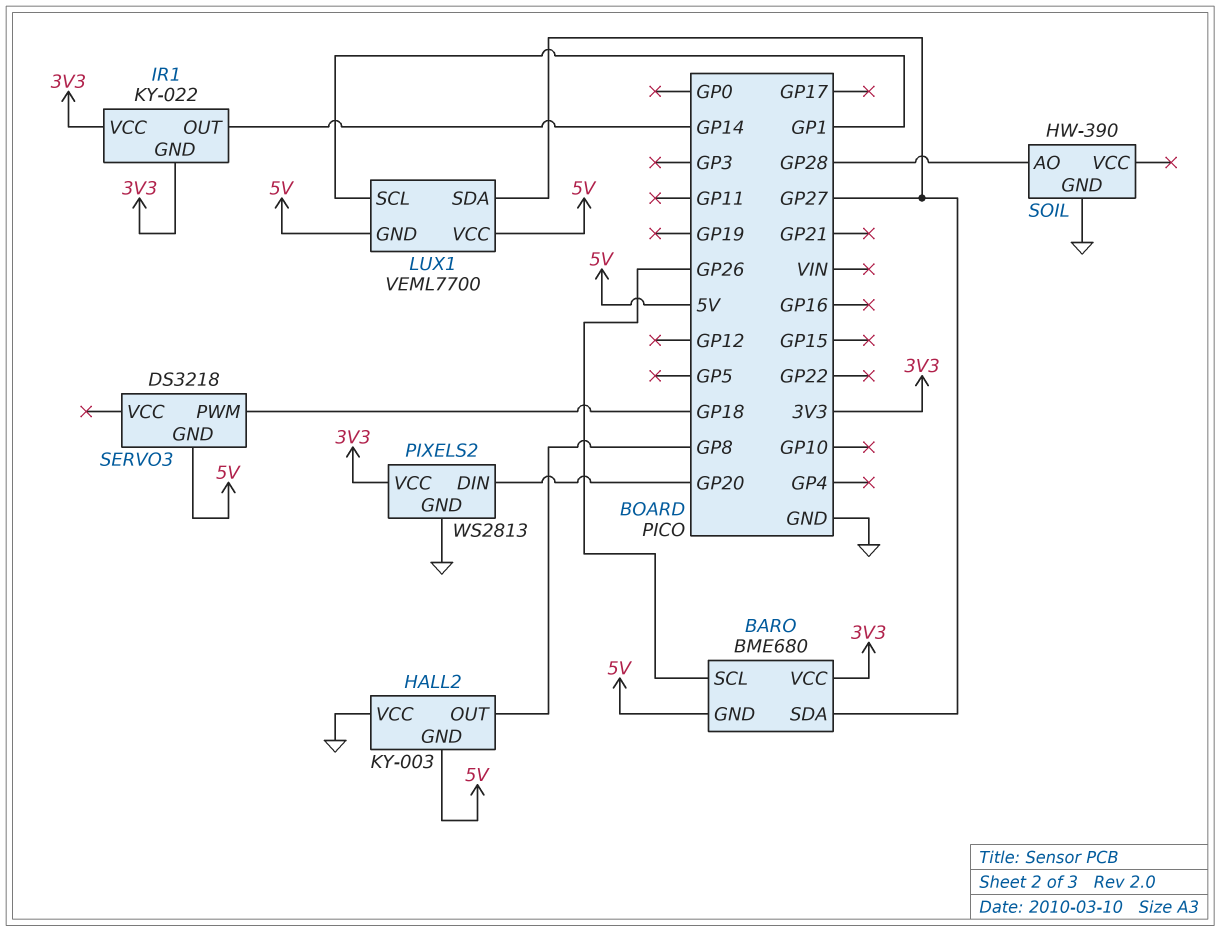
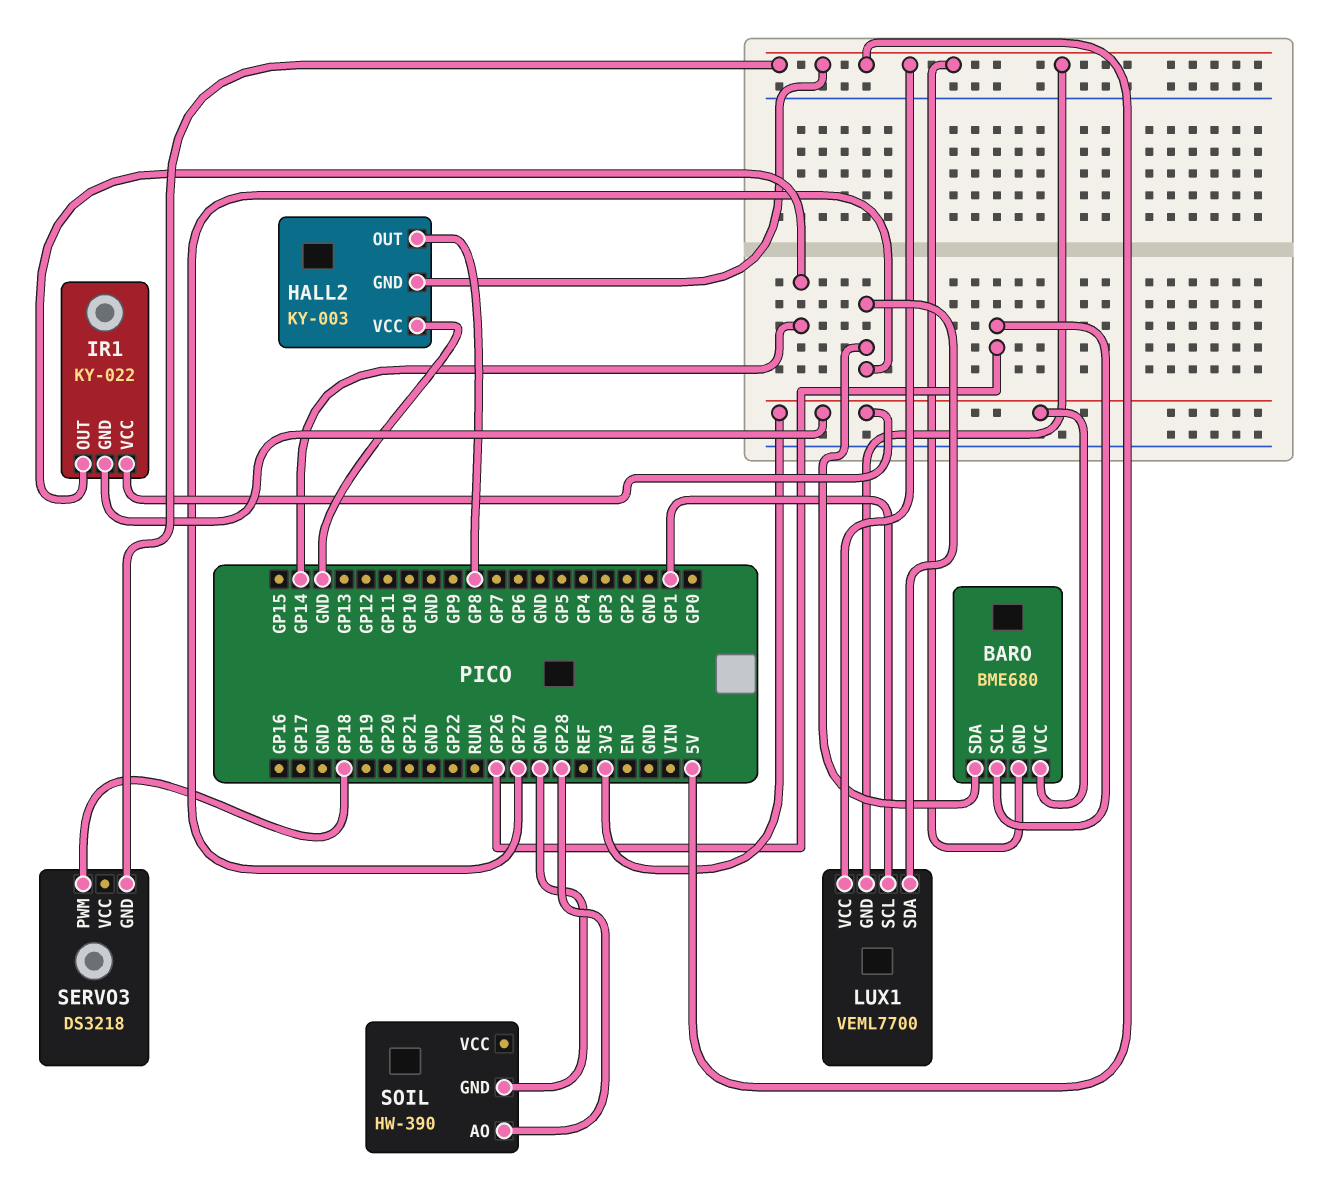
PIXELS2: WS2813 -> none
PIXELS2 pin DIN: GP20 -> none
PIXELS2 pin GND: GND -> none
PIXELS2 pin VCC: 3V3 -> none

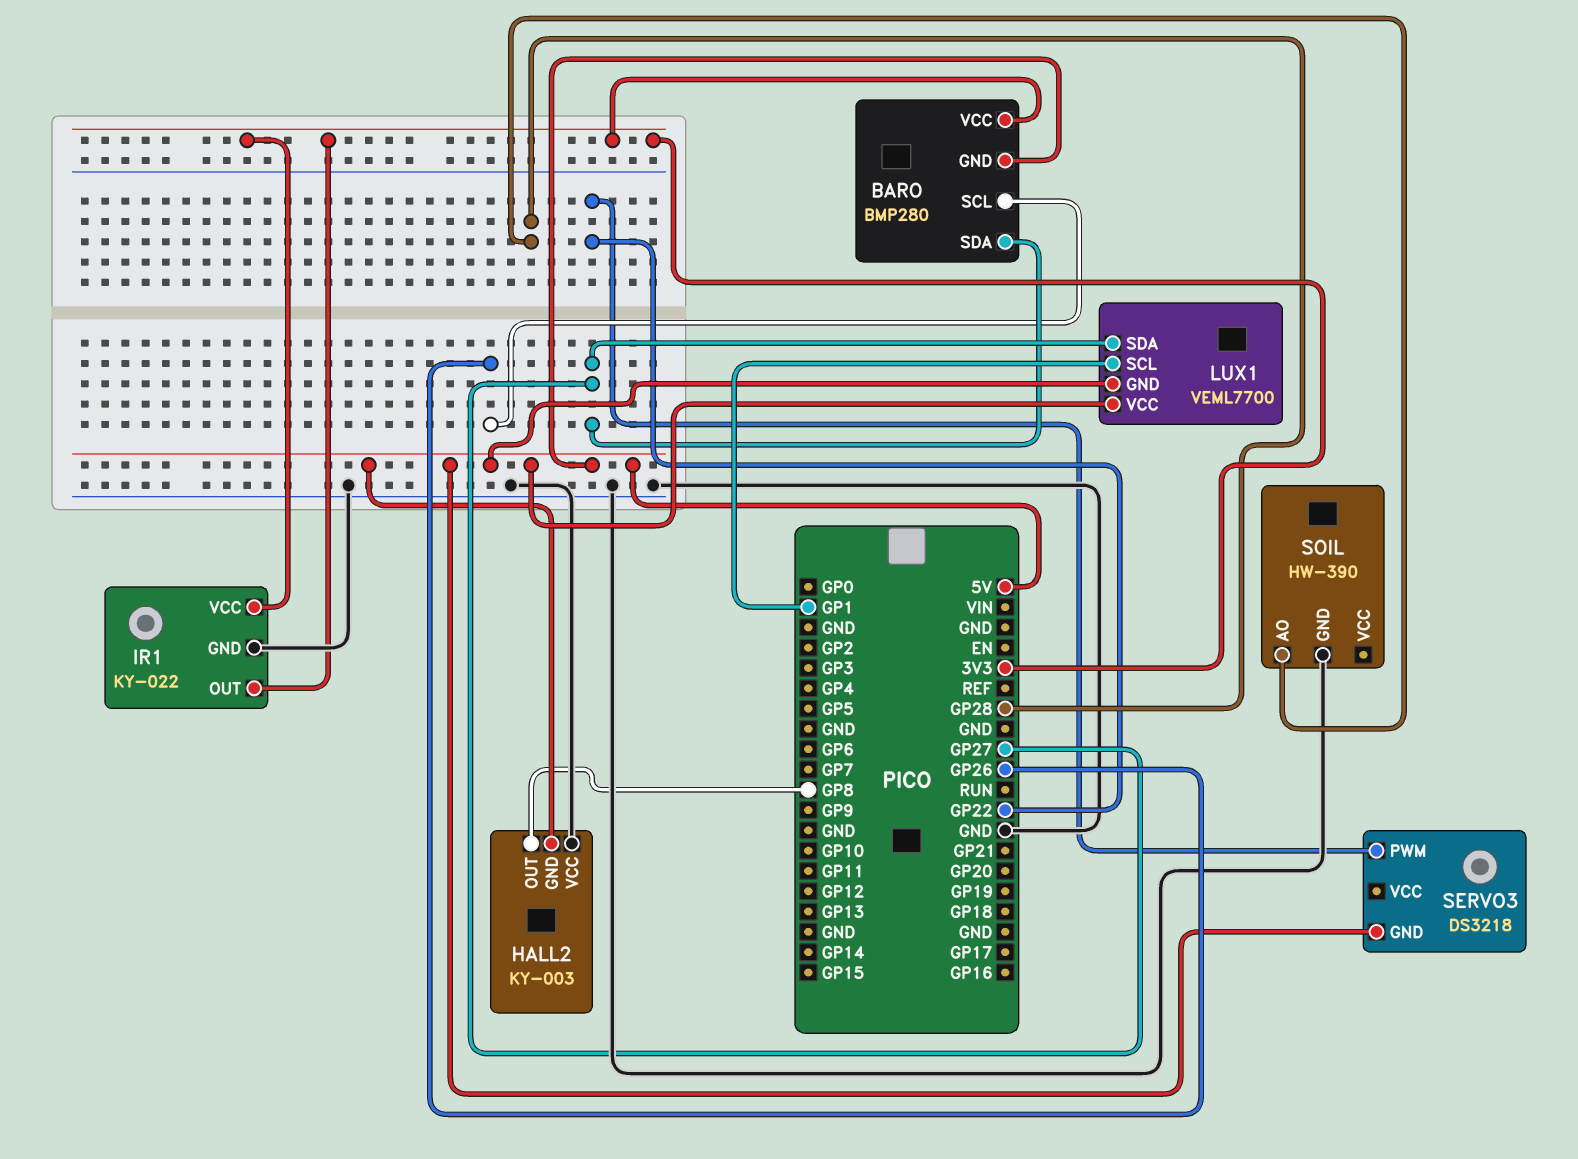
BARO: BME680 -> BMP280
IR1 pin GND: 3V3 -> GND
IR1 pin OUT: GP14 -> 3V3
SERVO3 pin PWM: GP18 -> GP22

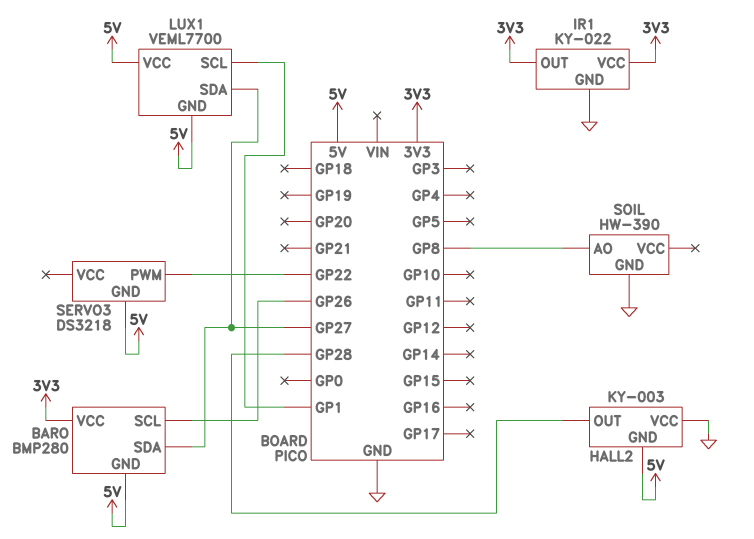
HALL2 pin OUT: GP8 -> GP28
SOIL pin AO: GP28 -> GP8

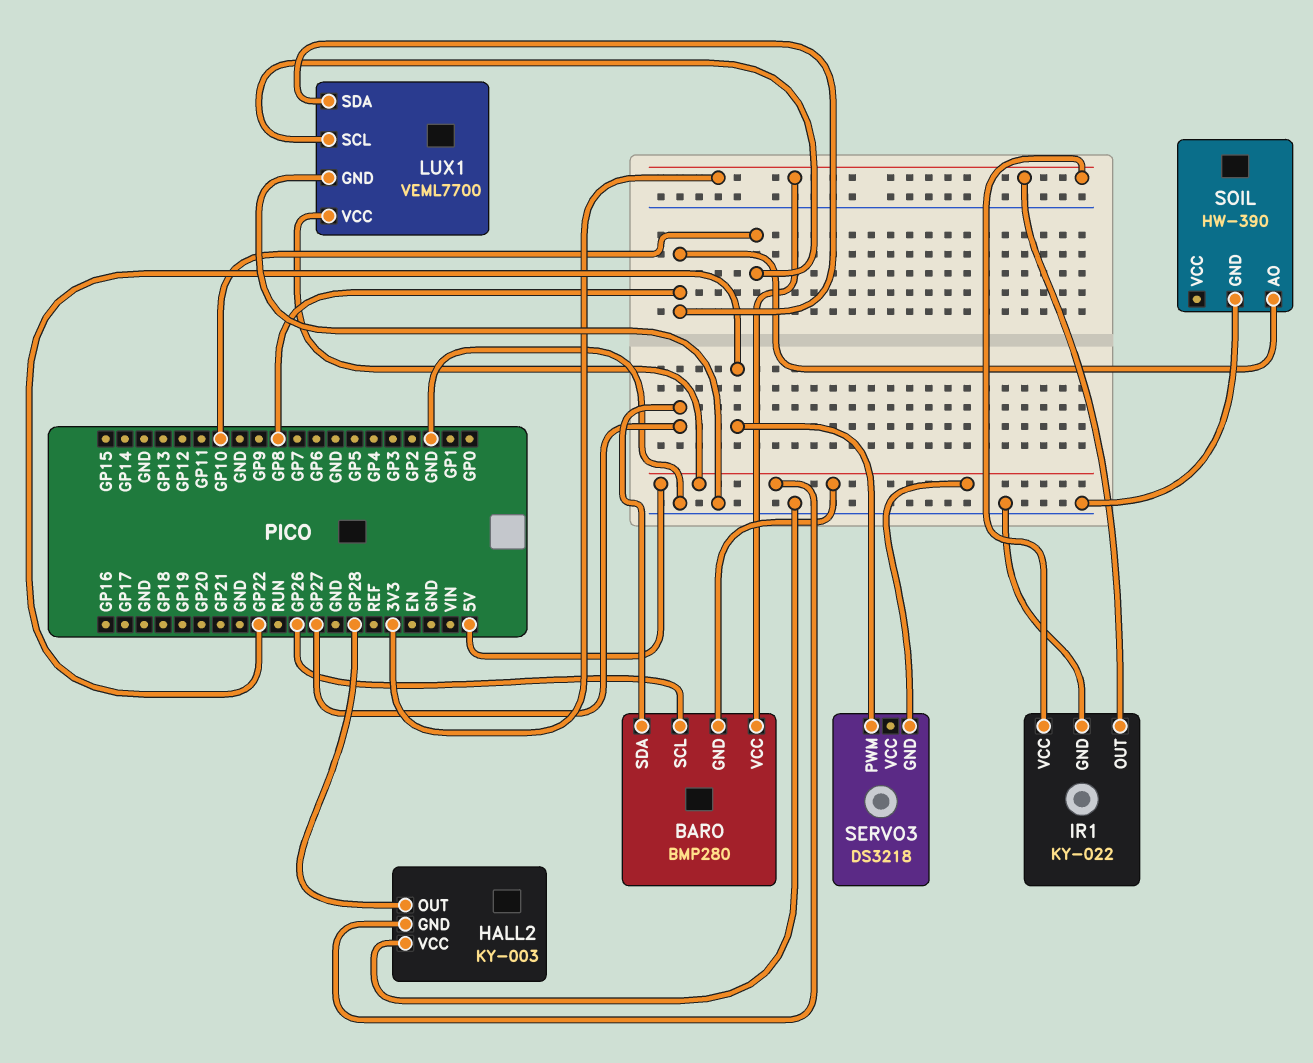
LUX1 pin GND: 5V -> GND
LUX1 pin SCL: GP1 -> GP10
LUX1 pin SDA: GP27 -> GP8

